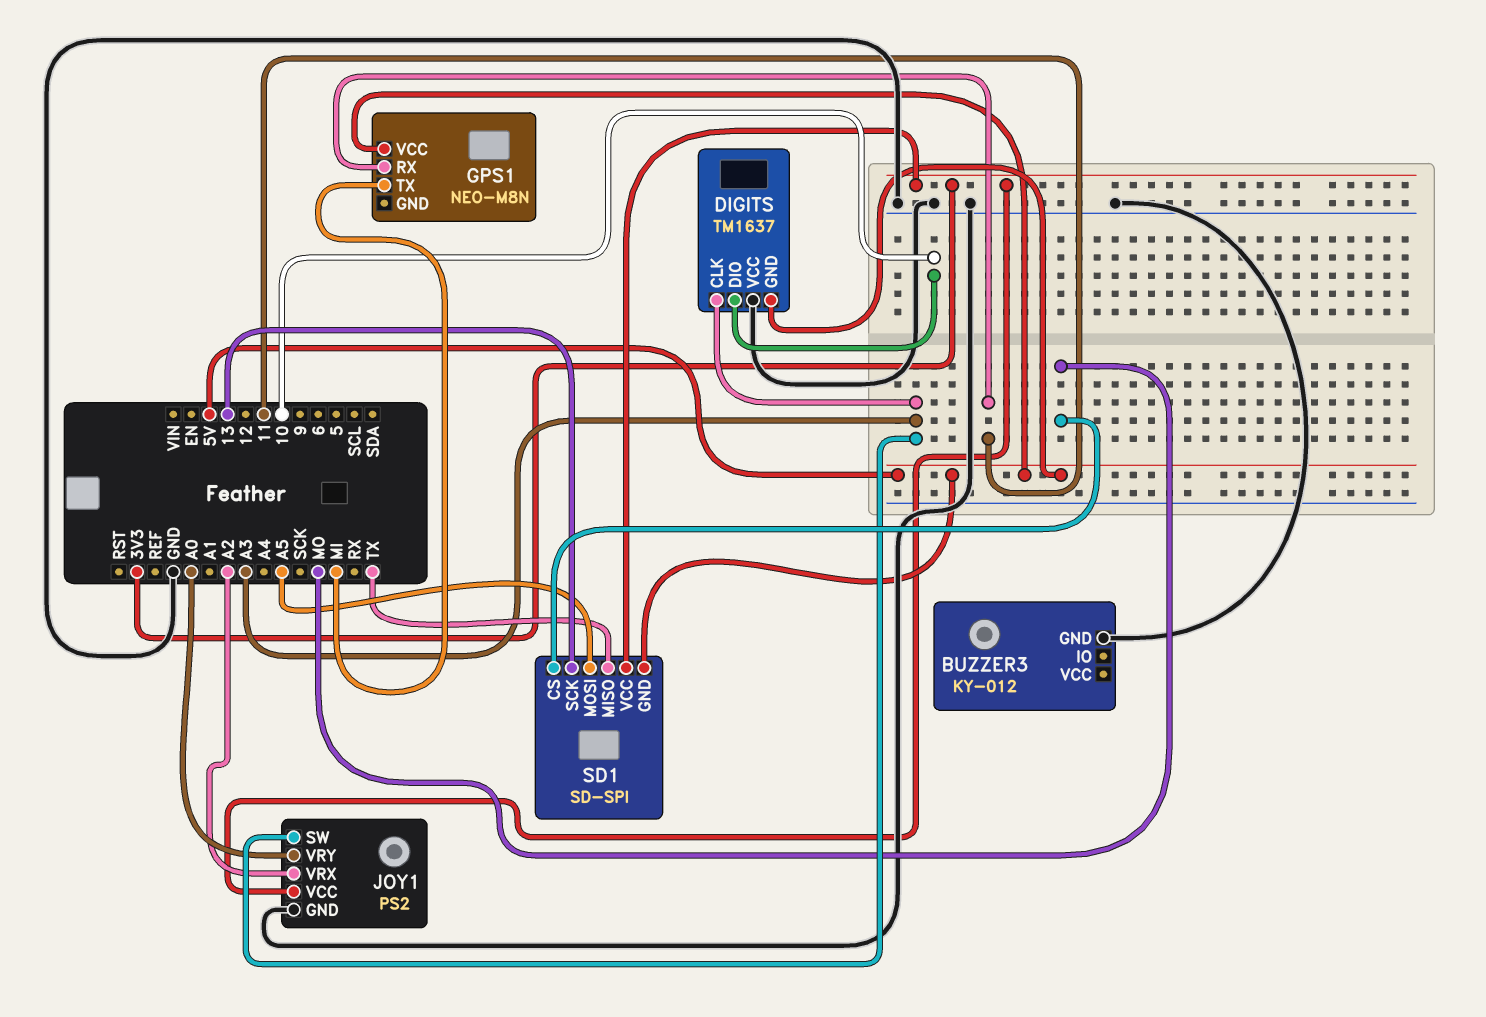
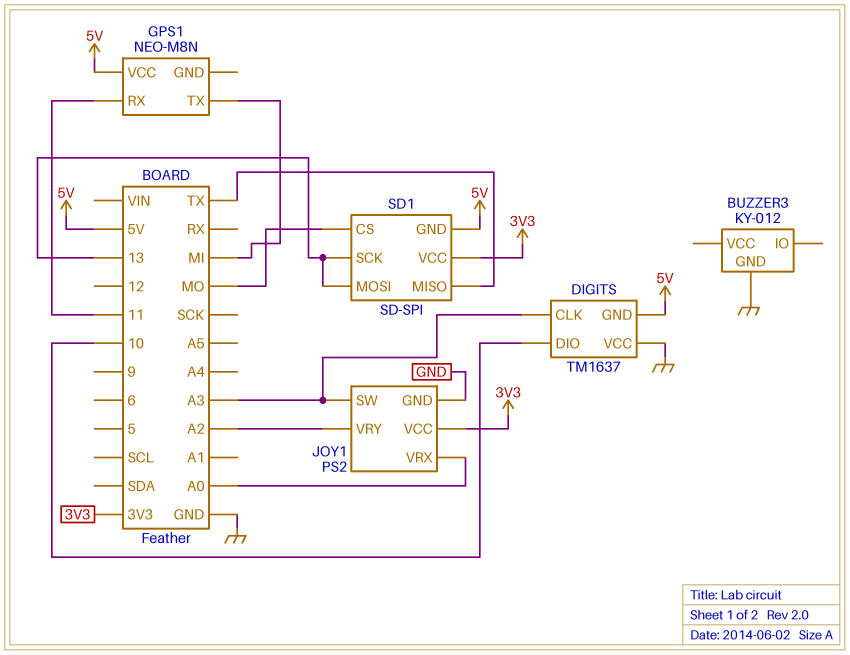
JOY1 pin VRX: A2 -> A0
JOY1 pin VRY: A0 -> A2
SD1 pin MOSI: A5 -> 13

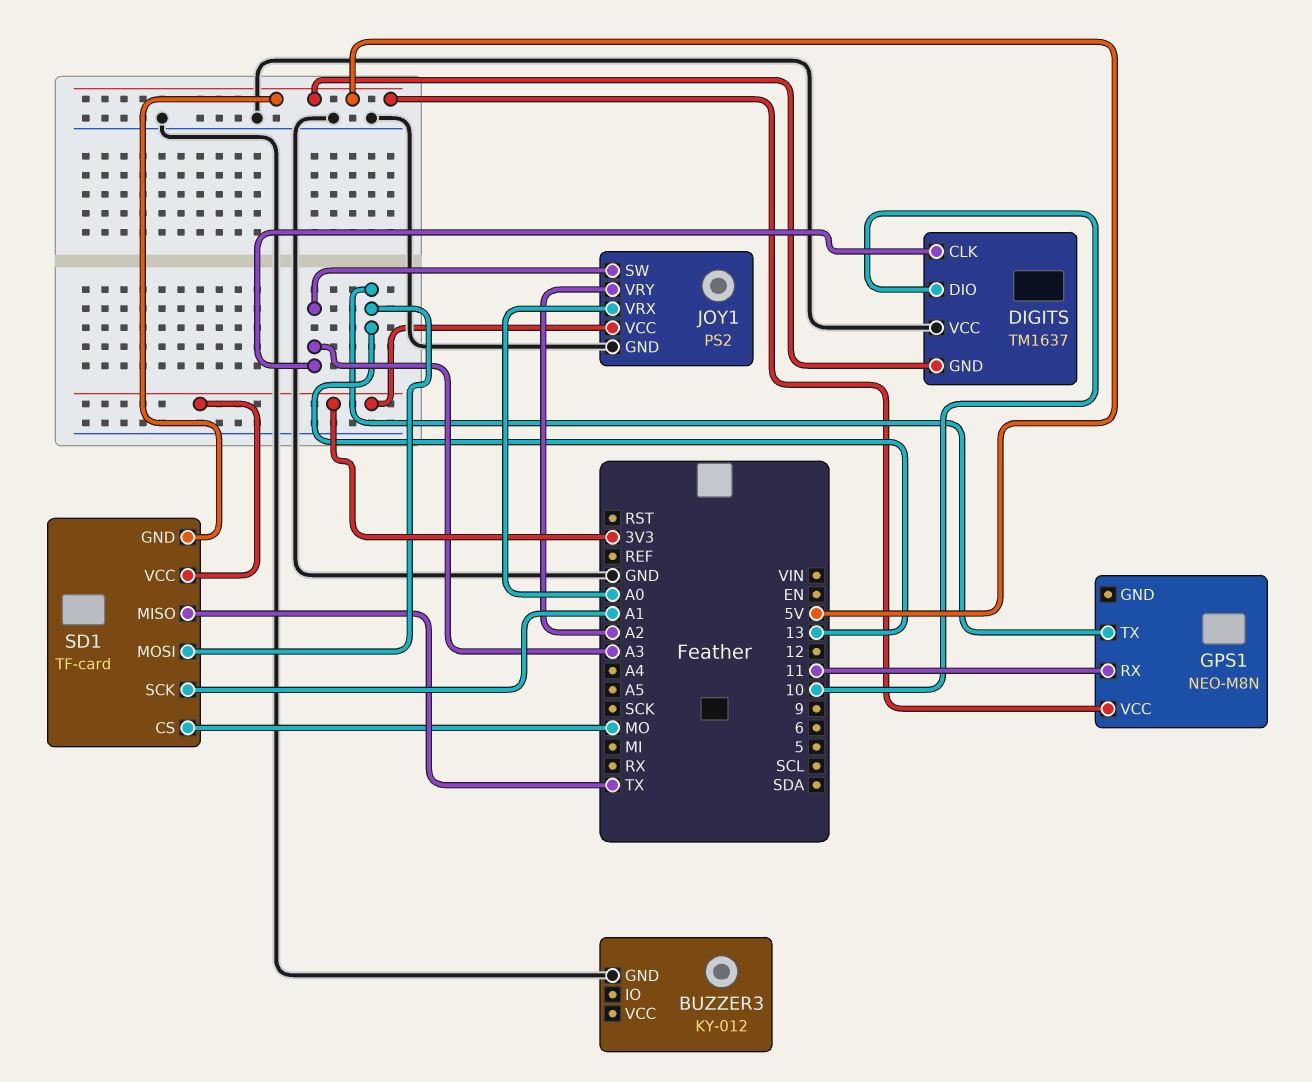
GPS1 pin TX: MI -> 13
SD1: SD-SPI -> TF-card
SD1 pin SCK: 13 -> A1

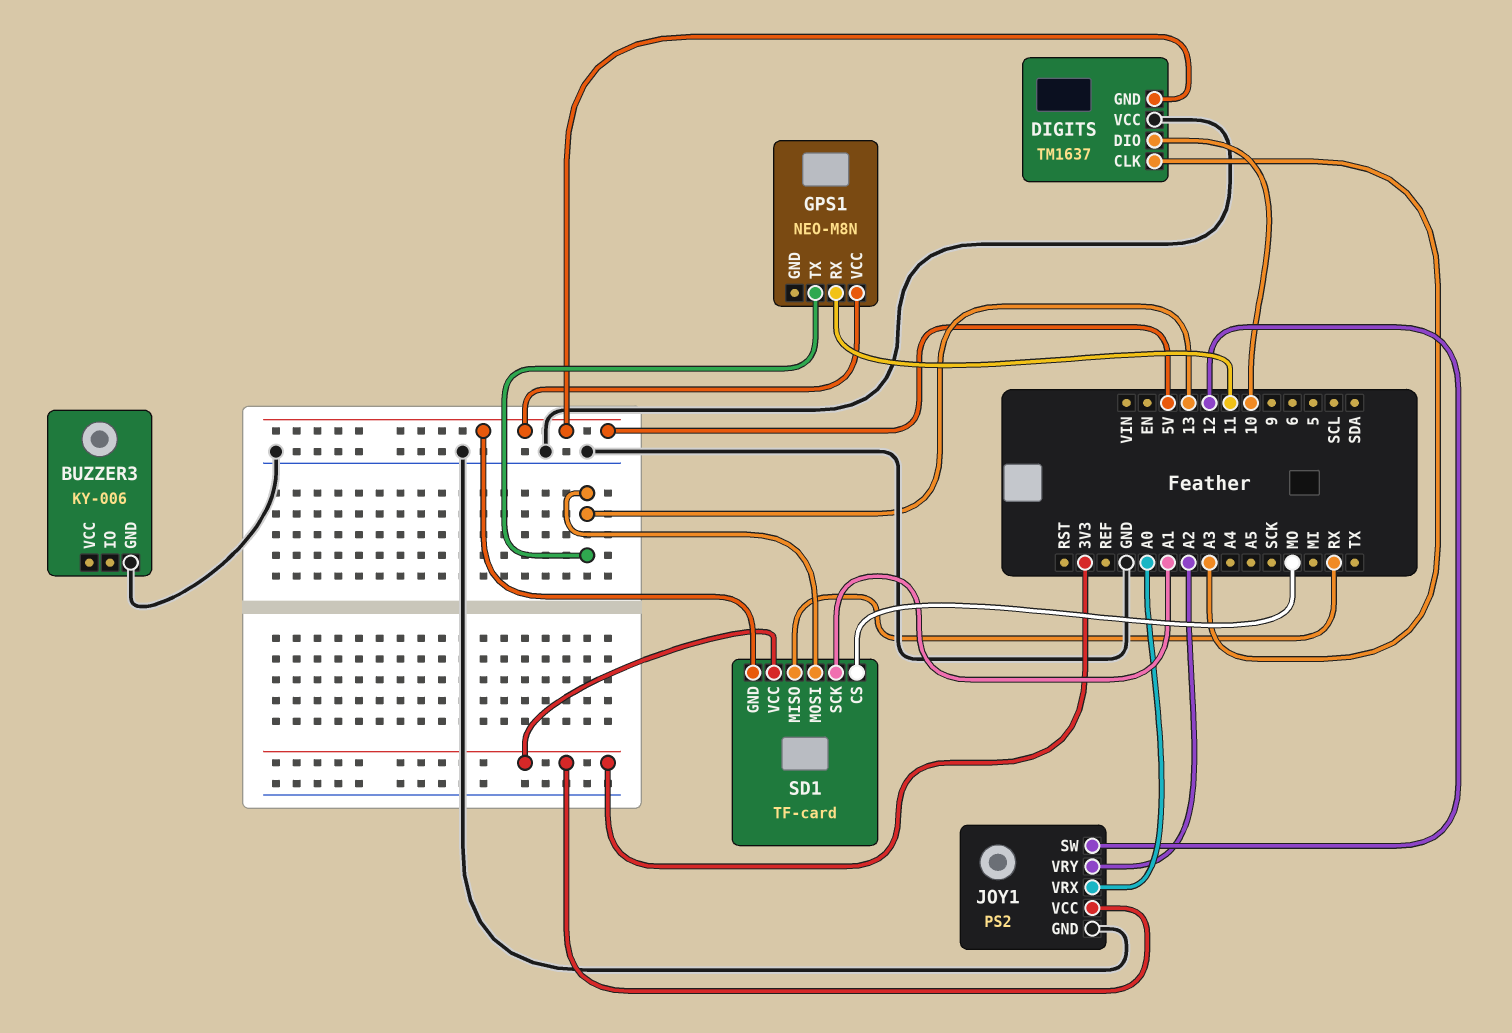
BUZZER3: KY-012 -> KY-006
JOY1 pin SW: A3 -> 12
SD1 pin MISO: TX -> RX

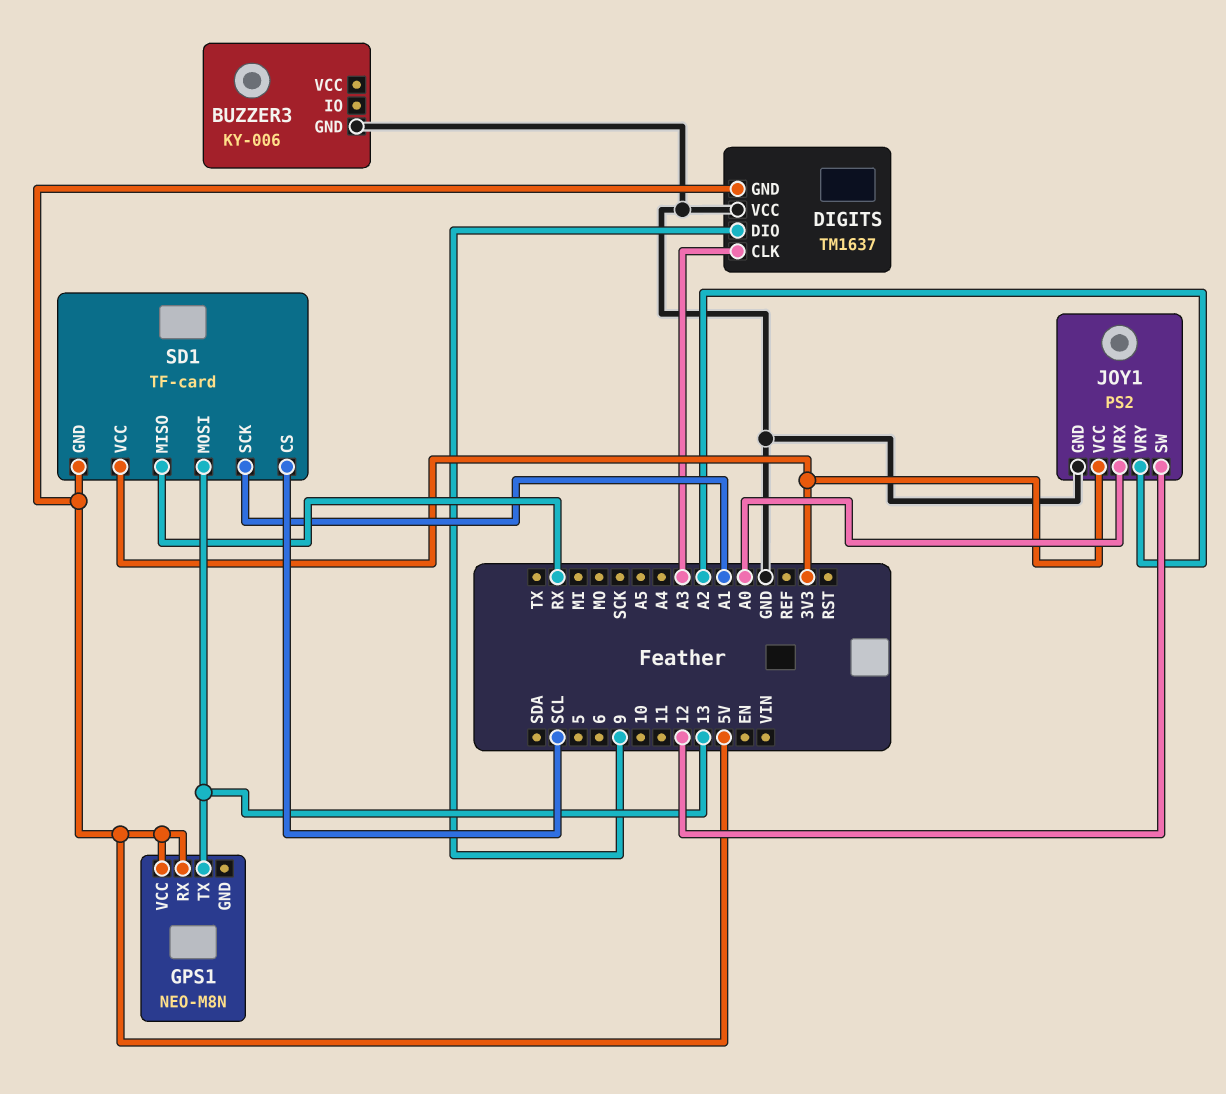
DIGITS pin DIO: 10 -> 9
GPS1 pin RX: 11 -> 5V
SD1 pin CS: MO -> SCL

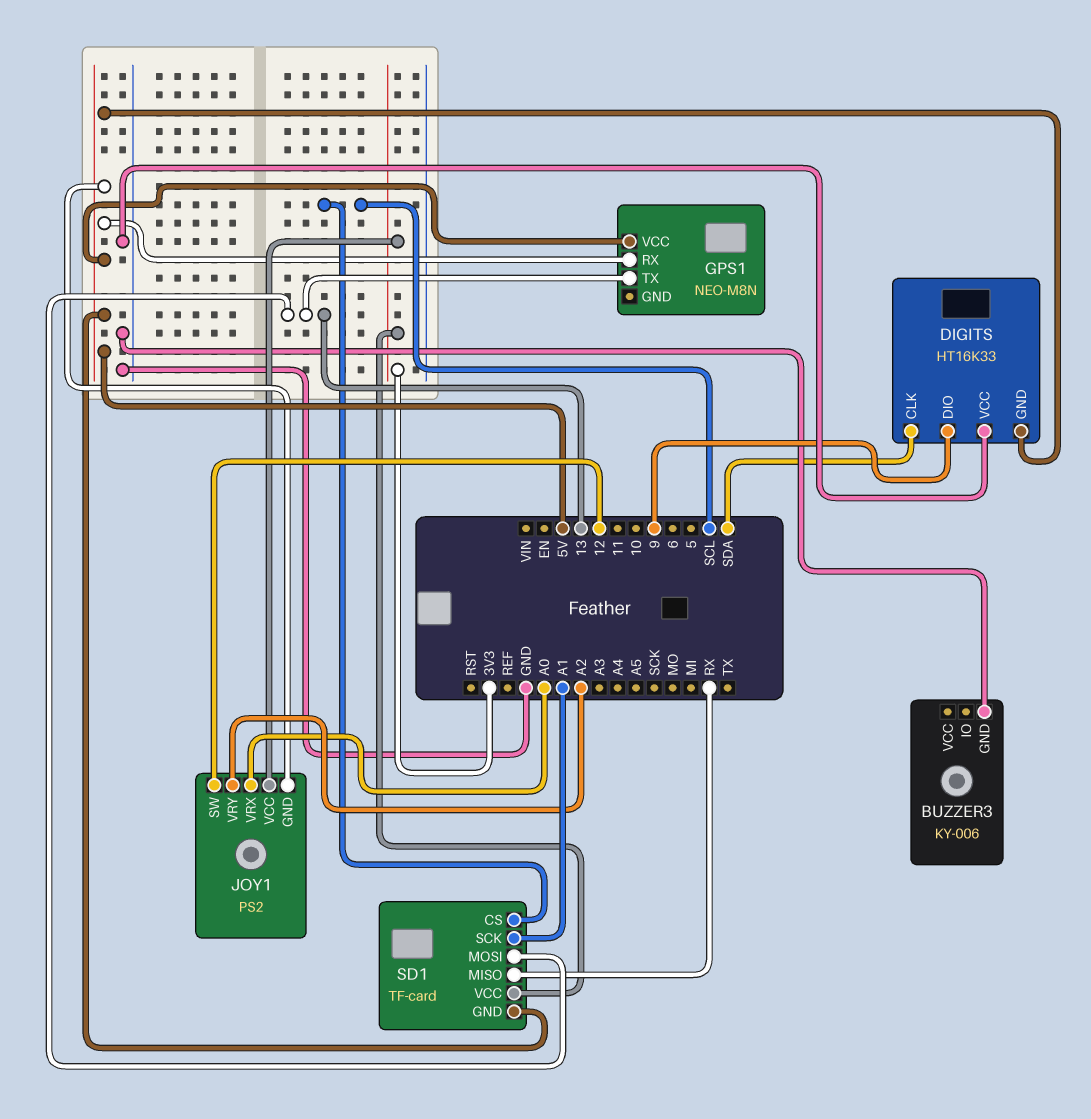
DIGITS: TM1637 -> HT16K33
DIGITS pin CLK: A3 -> SDA
JOY1 pin GND: GND -> 5V

